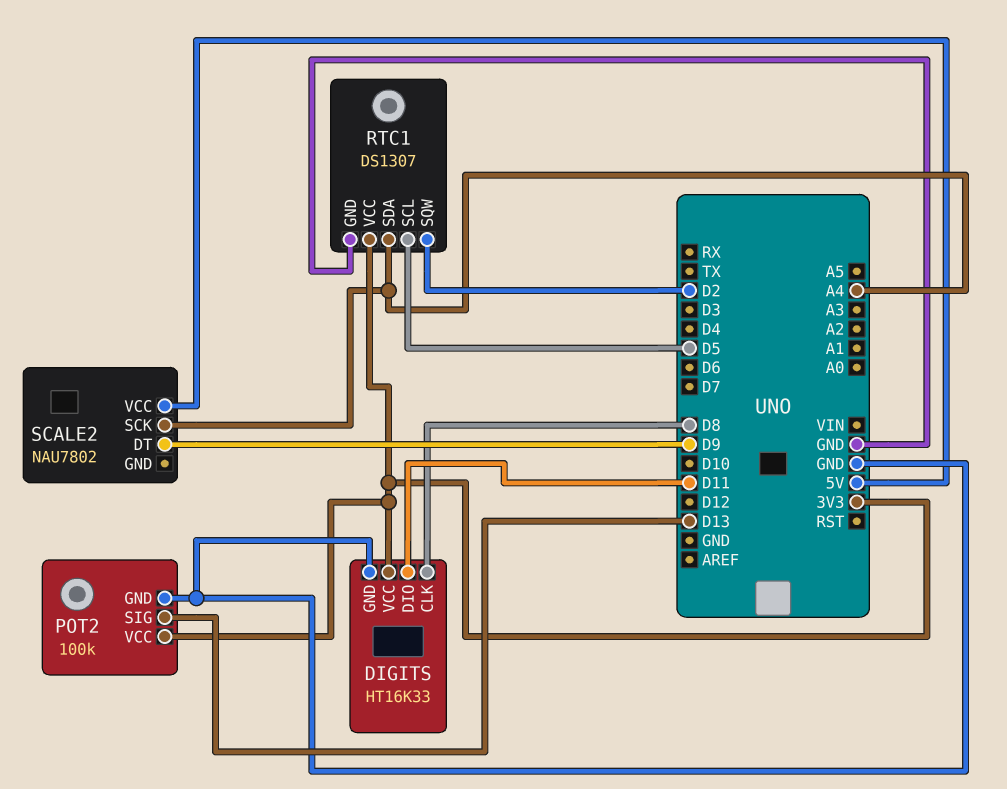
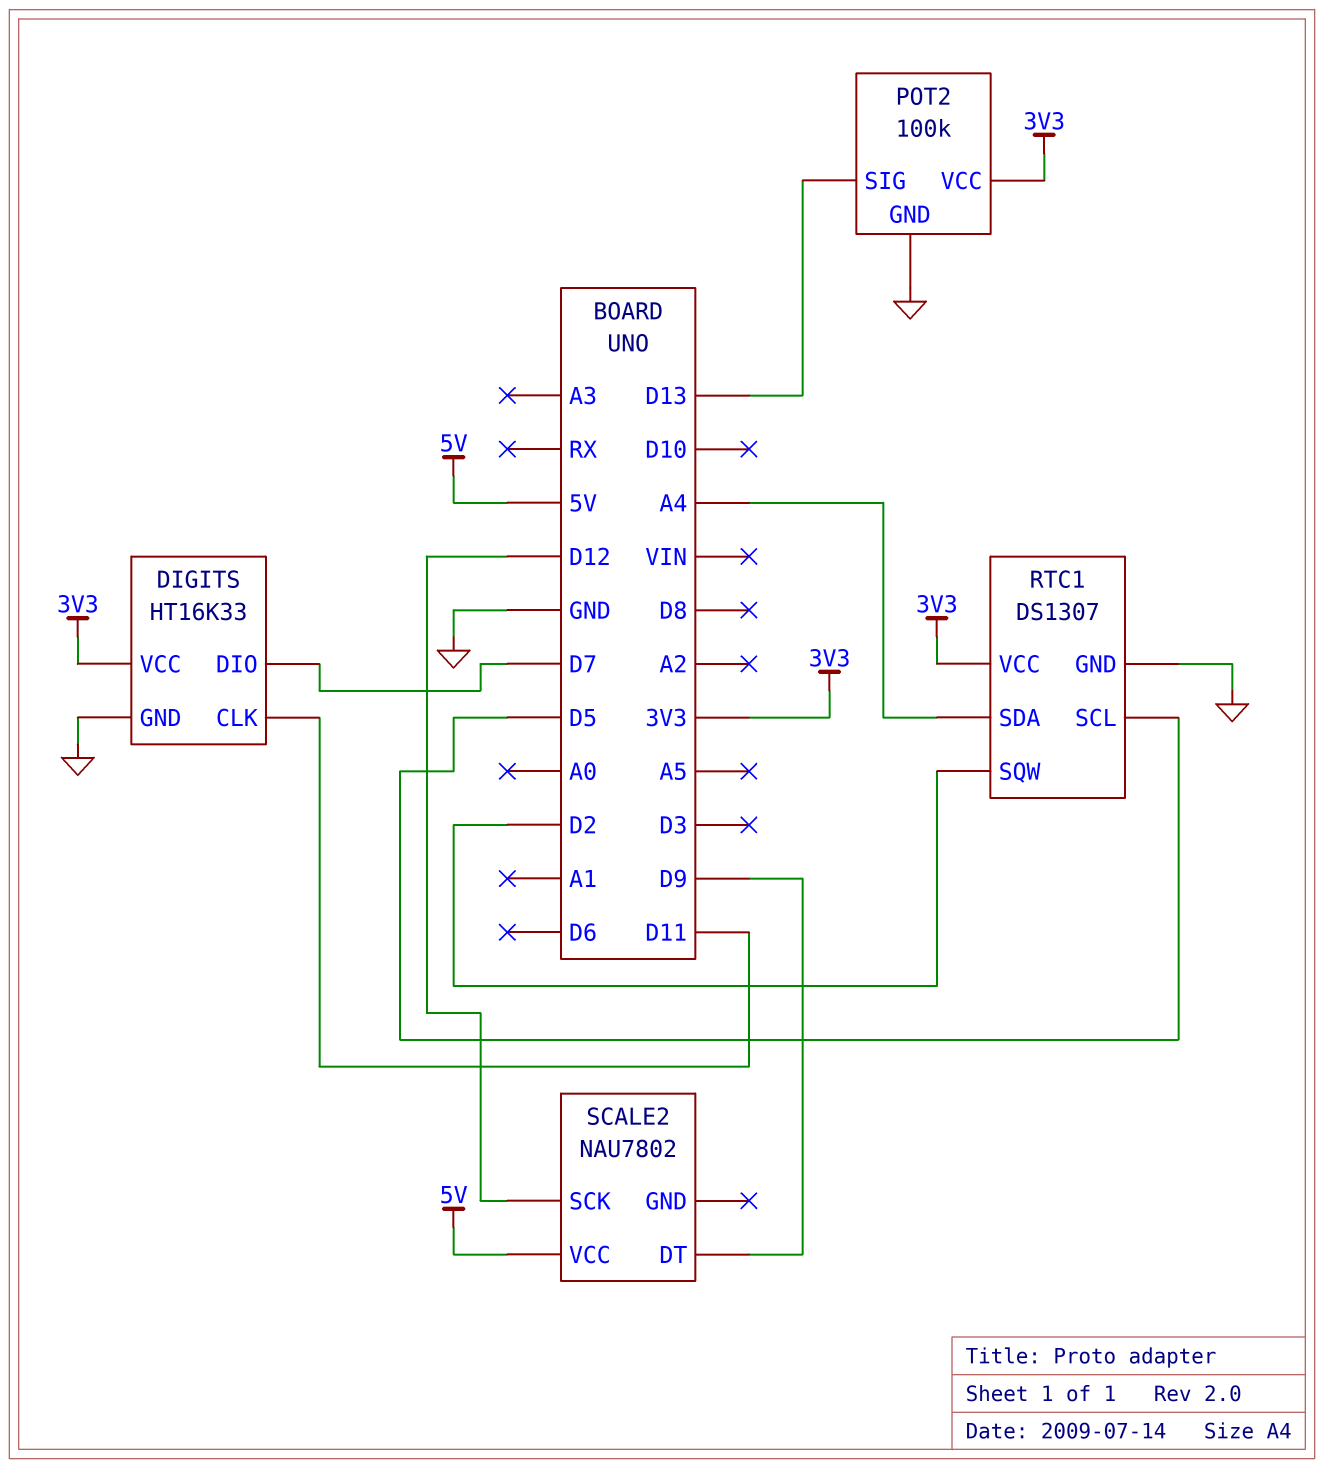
DIGITS pin CLK: D8 -> D11
DIGITS pin DIO: D11 -> D7
SCALE2 pin SCK: A4 -> D12

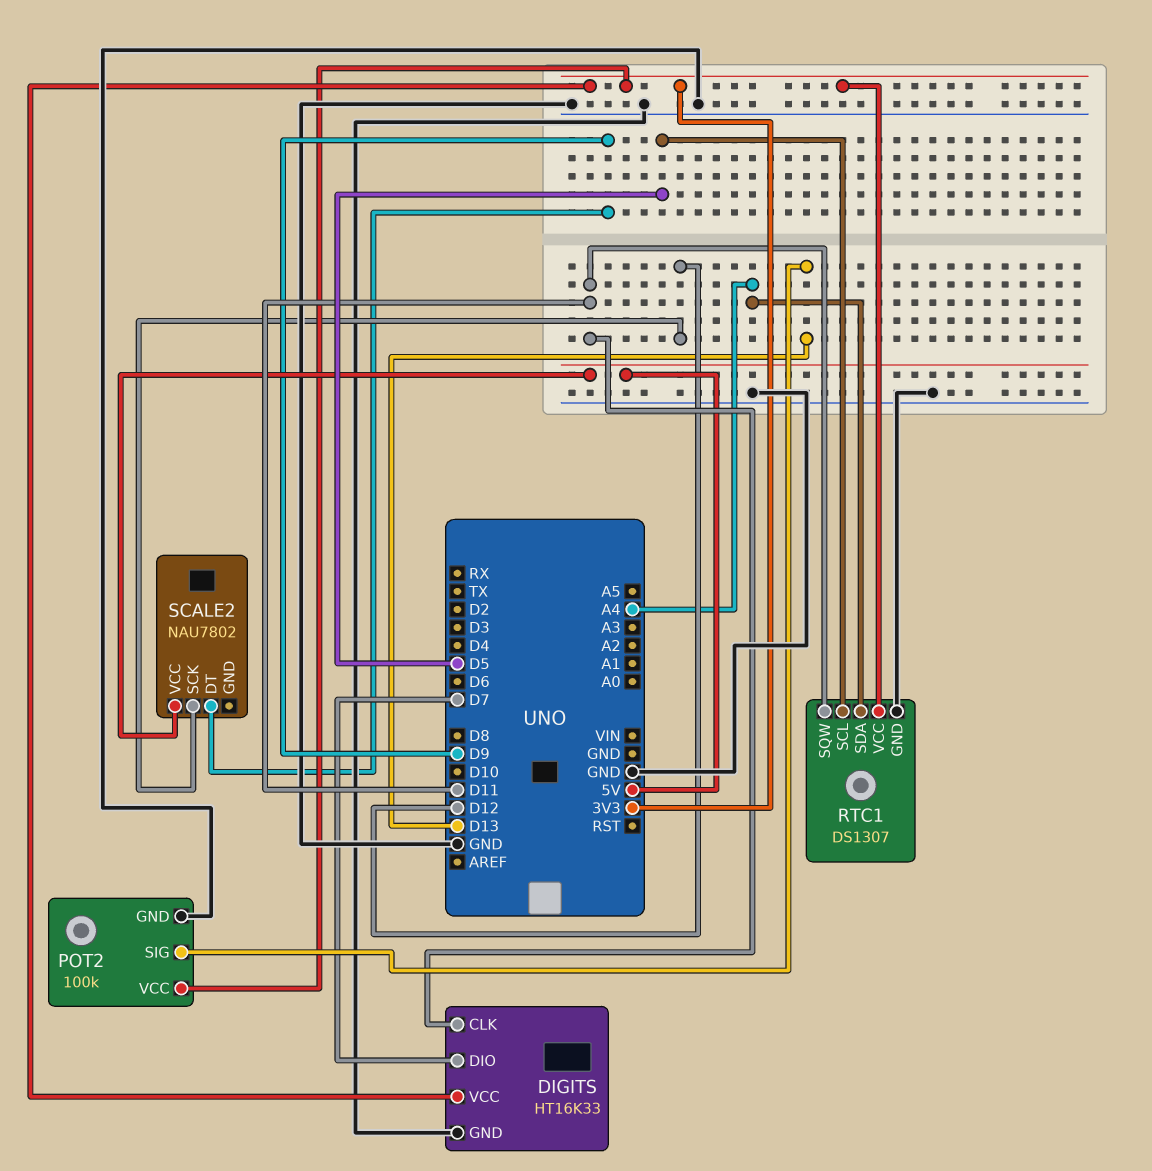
RTC1 pin SQW: D2 -> D11

